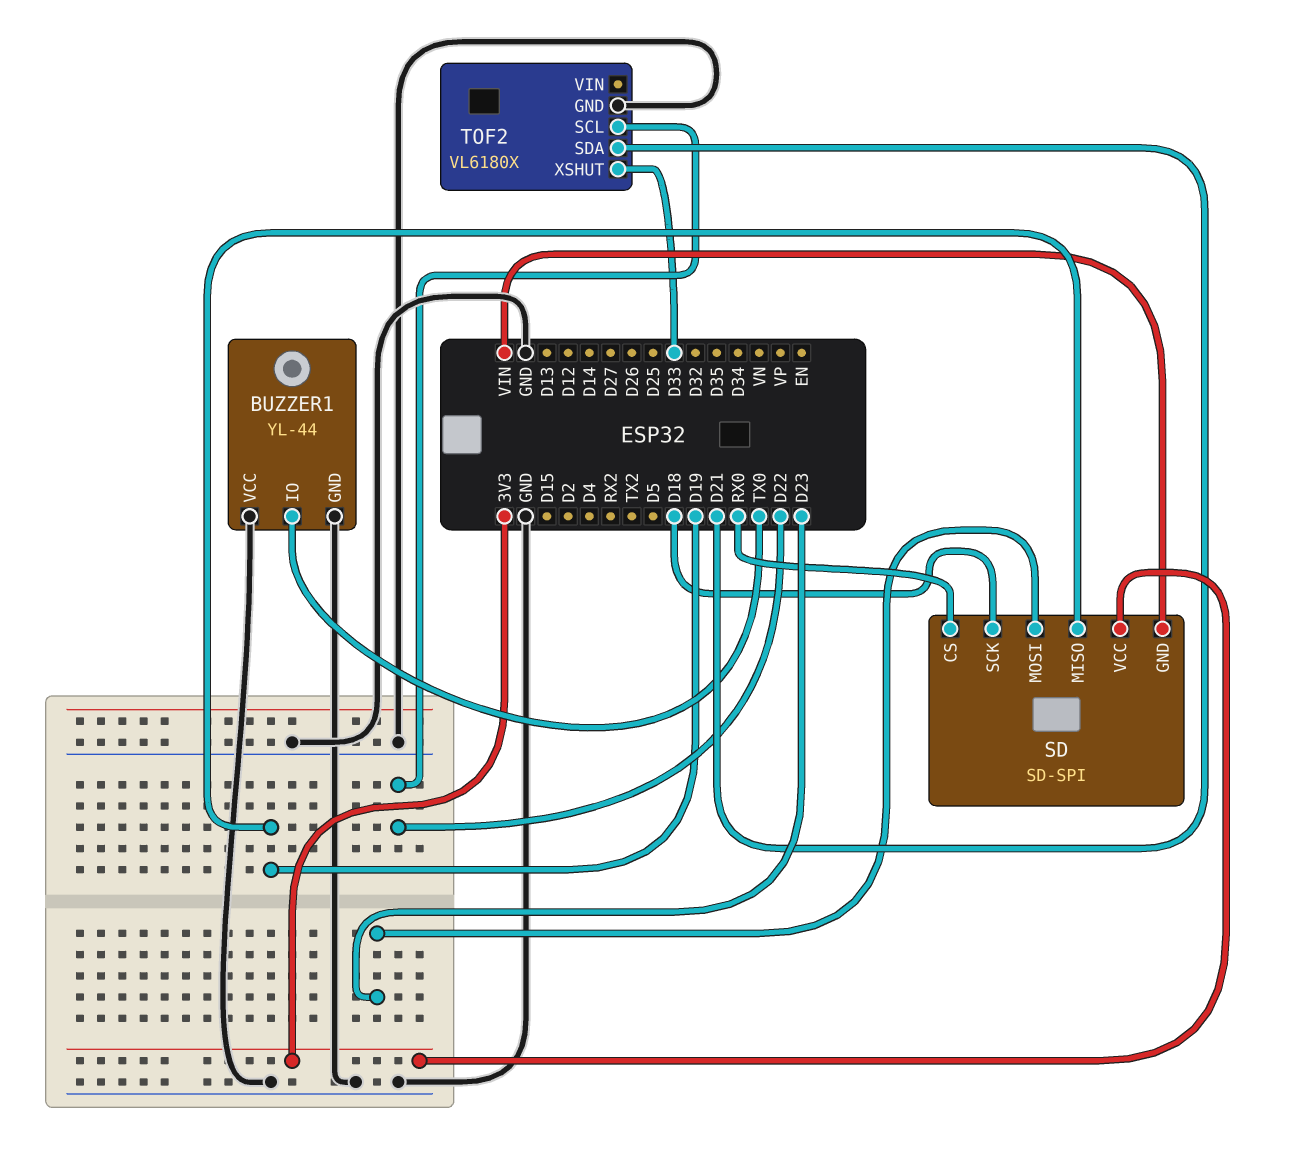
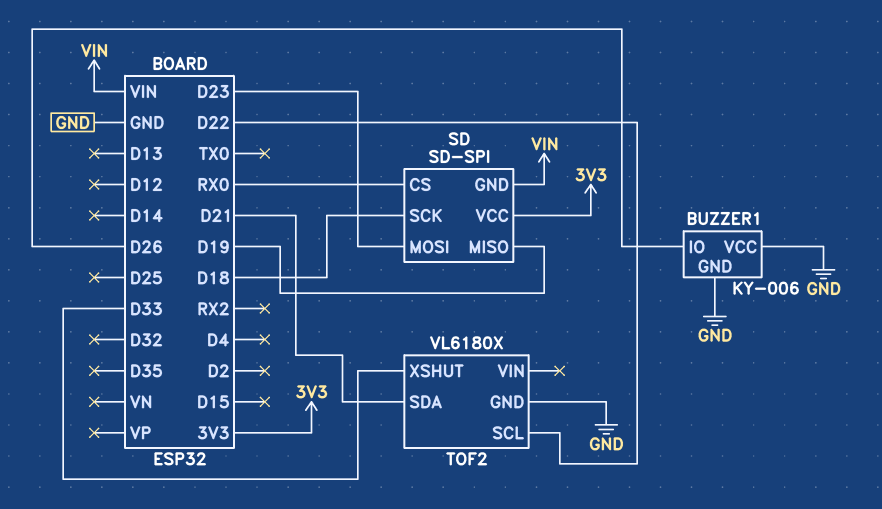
BUZZER1: YL-44 -> KY-006
BUZZER1 pin IO: TX0 -> D26

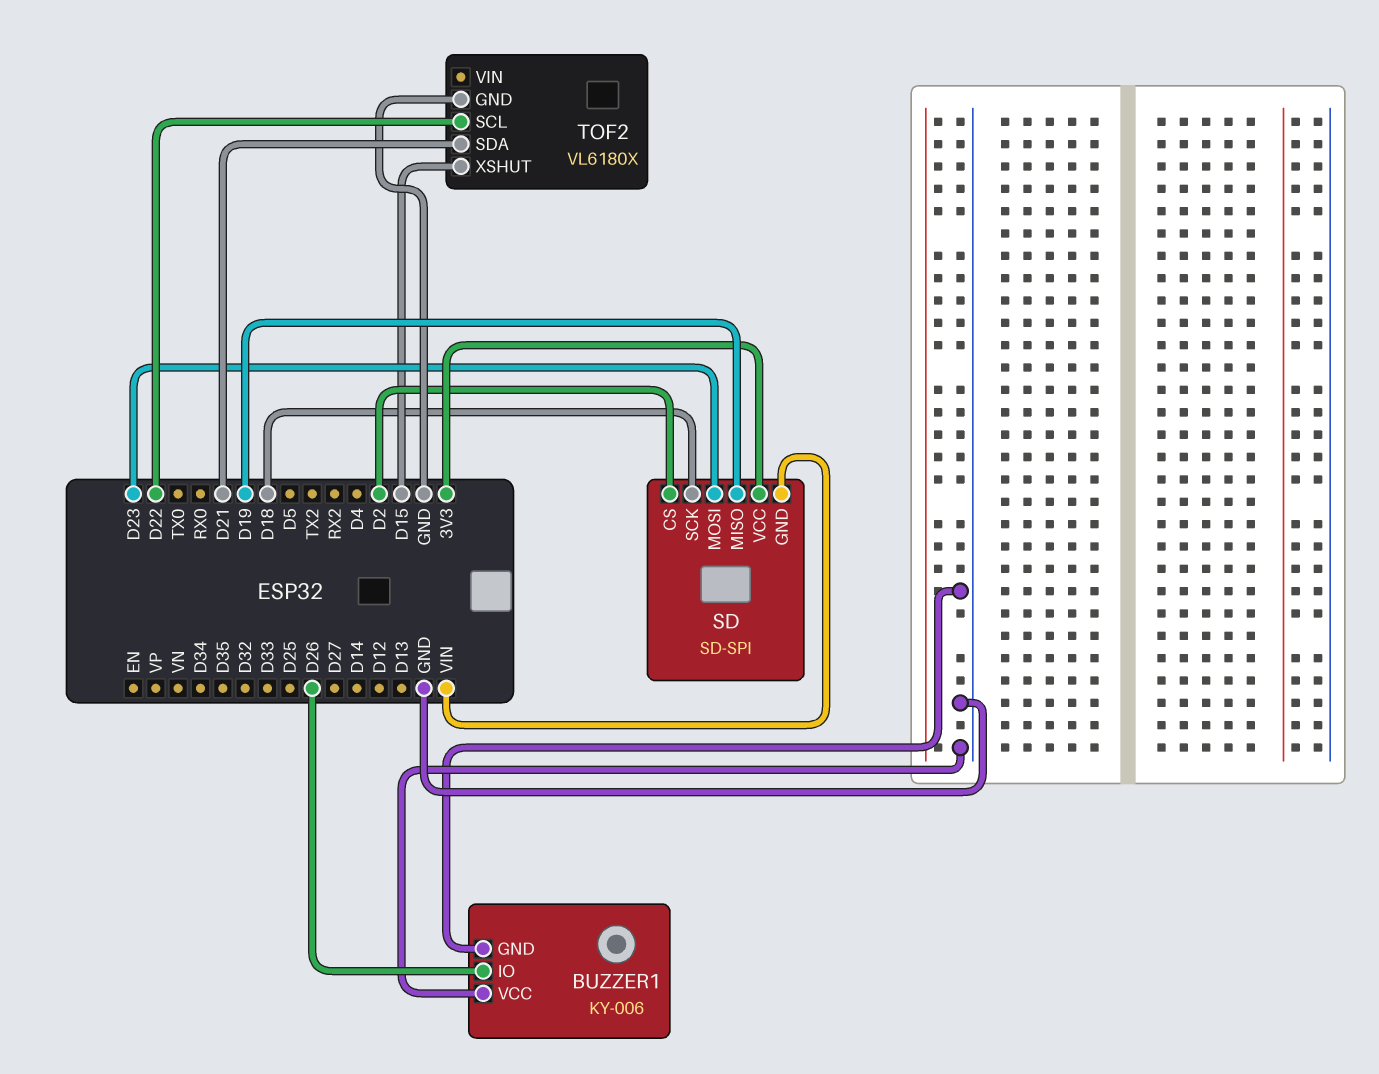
SD pin CS: RX0 -> D2
TOF2 pin XSHUT: D33 -> D15

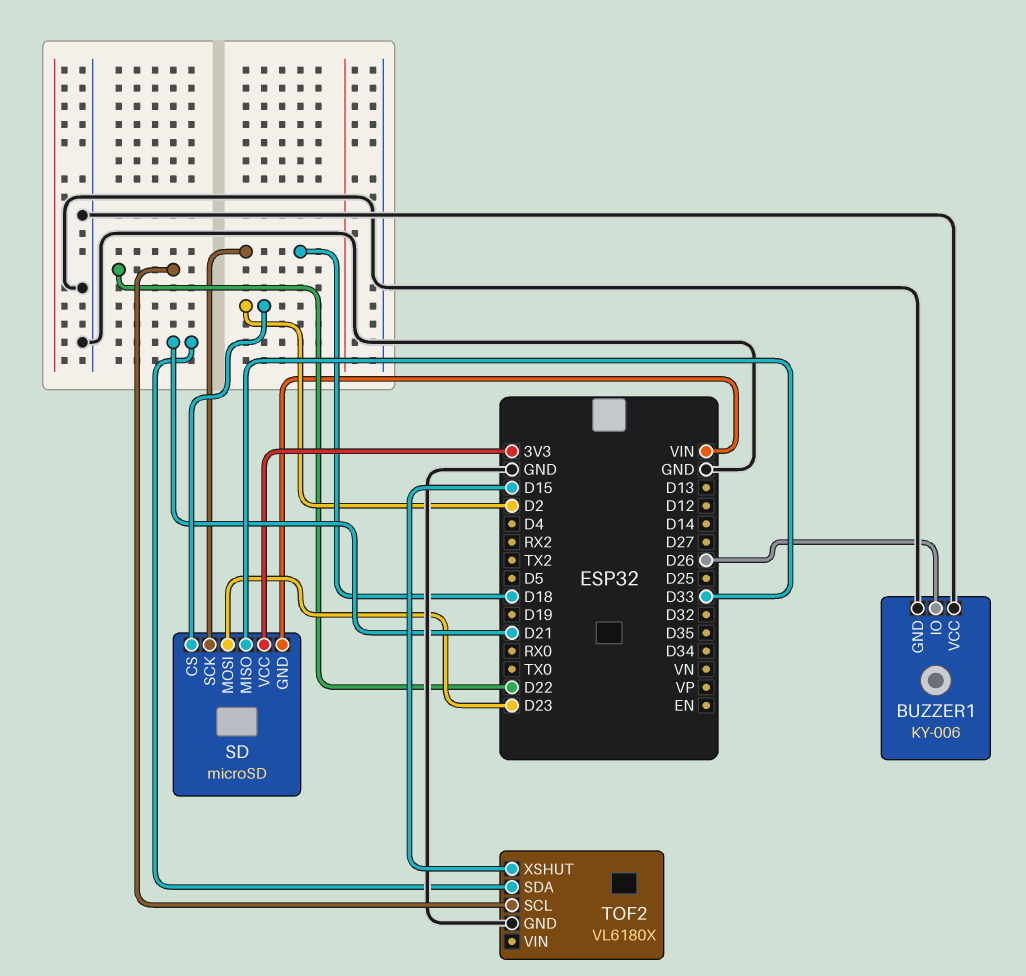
SD: SD-SPI -> microSD
SD pin MISO: D19 -> D33

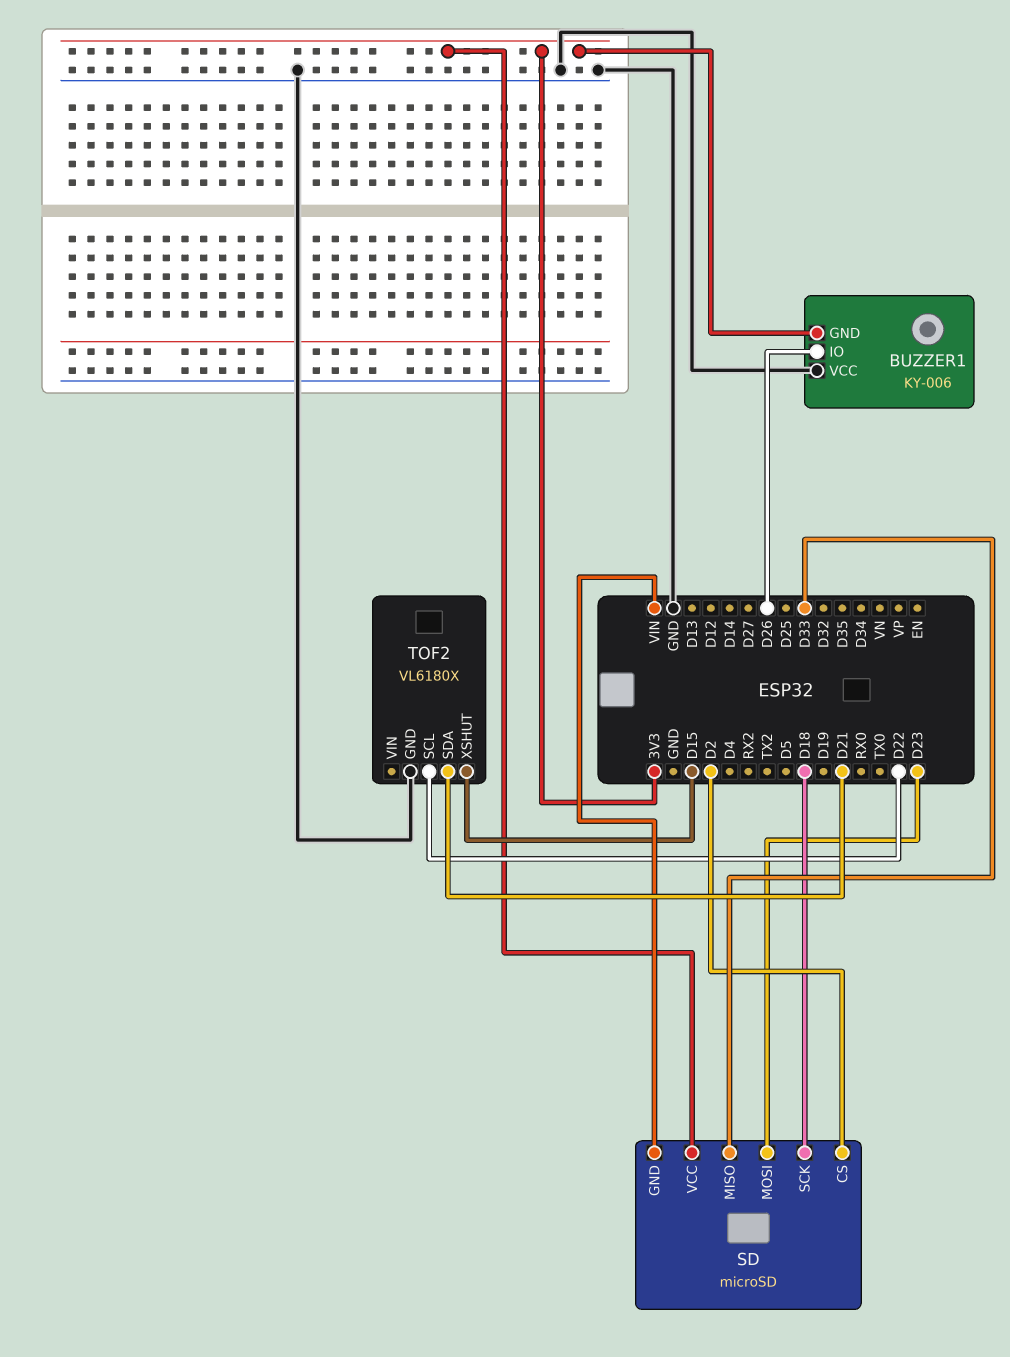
BUZZER1 pin GND: GND -> 3V3

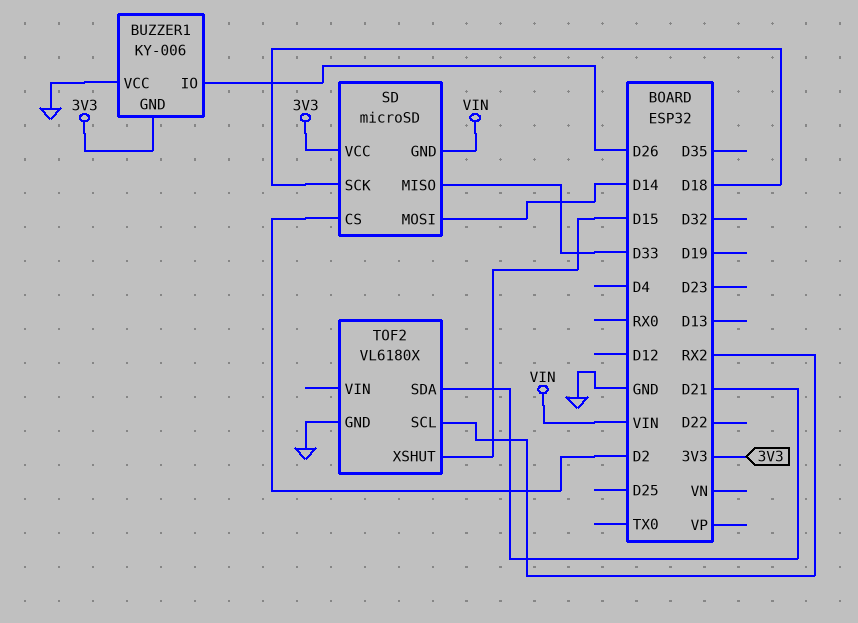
SD pin MOSI: D23 -> D14
TOF2 pin SCL: D22 -> RX2

